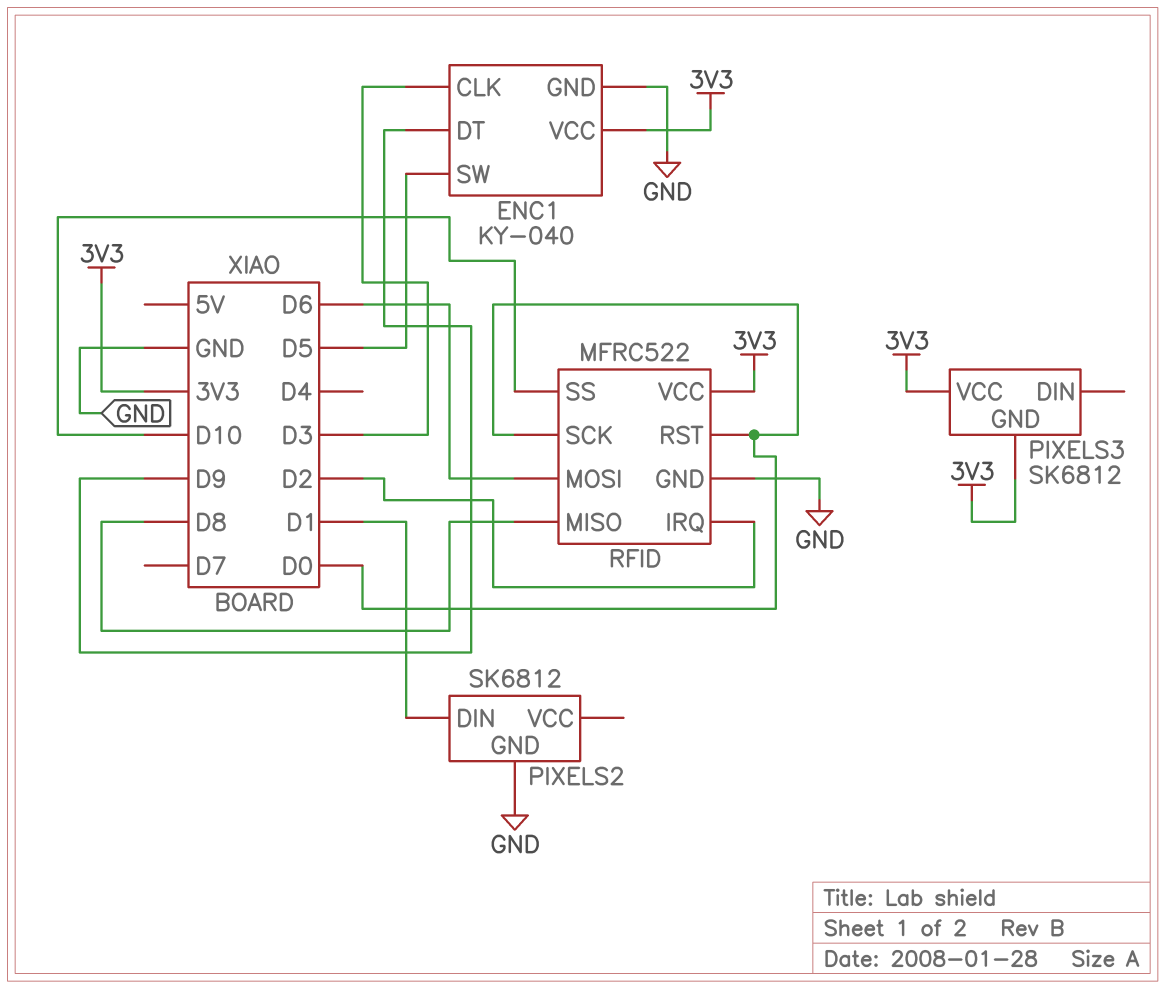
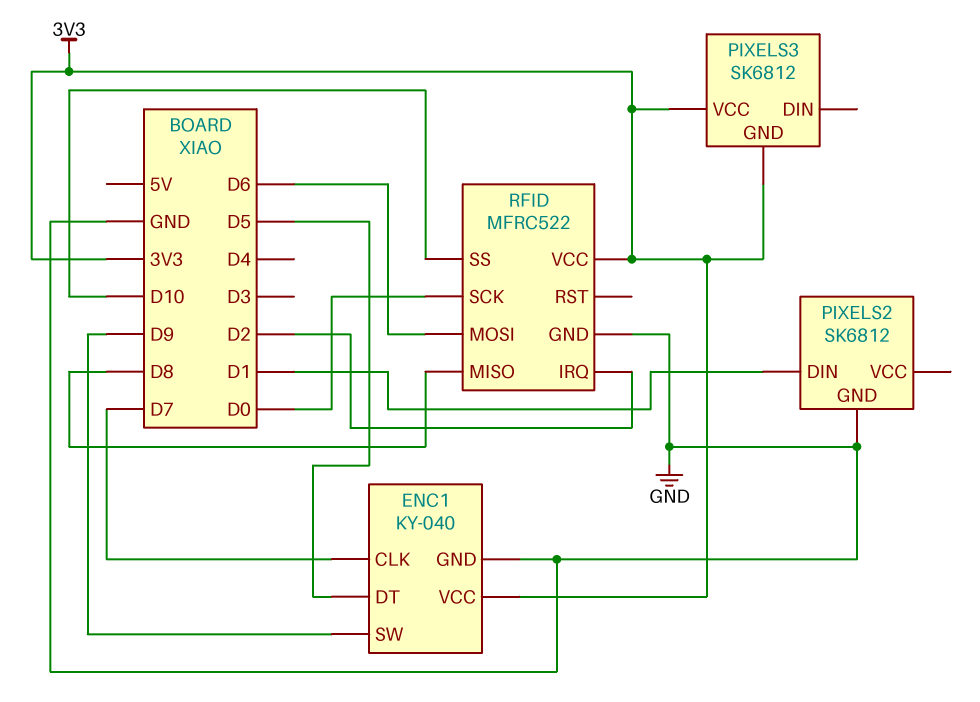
ENC1 pin CLK: D3 -> D7
ENC1 pin DT: D9 -> D5
ENC1 pin SW: D5 -> D9
RFID pin RST: D0 -> none

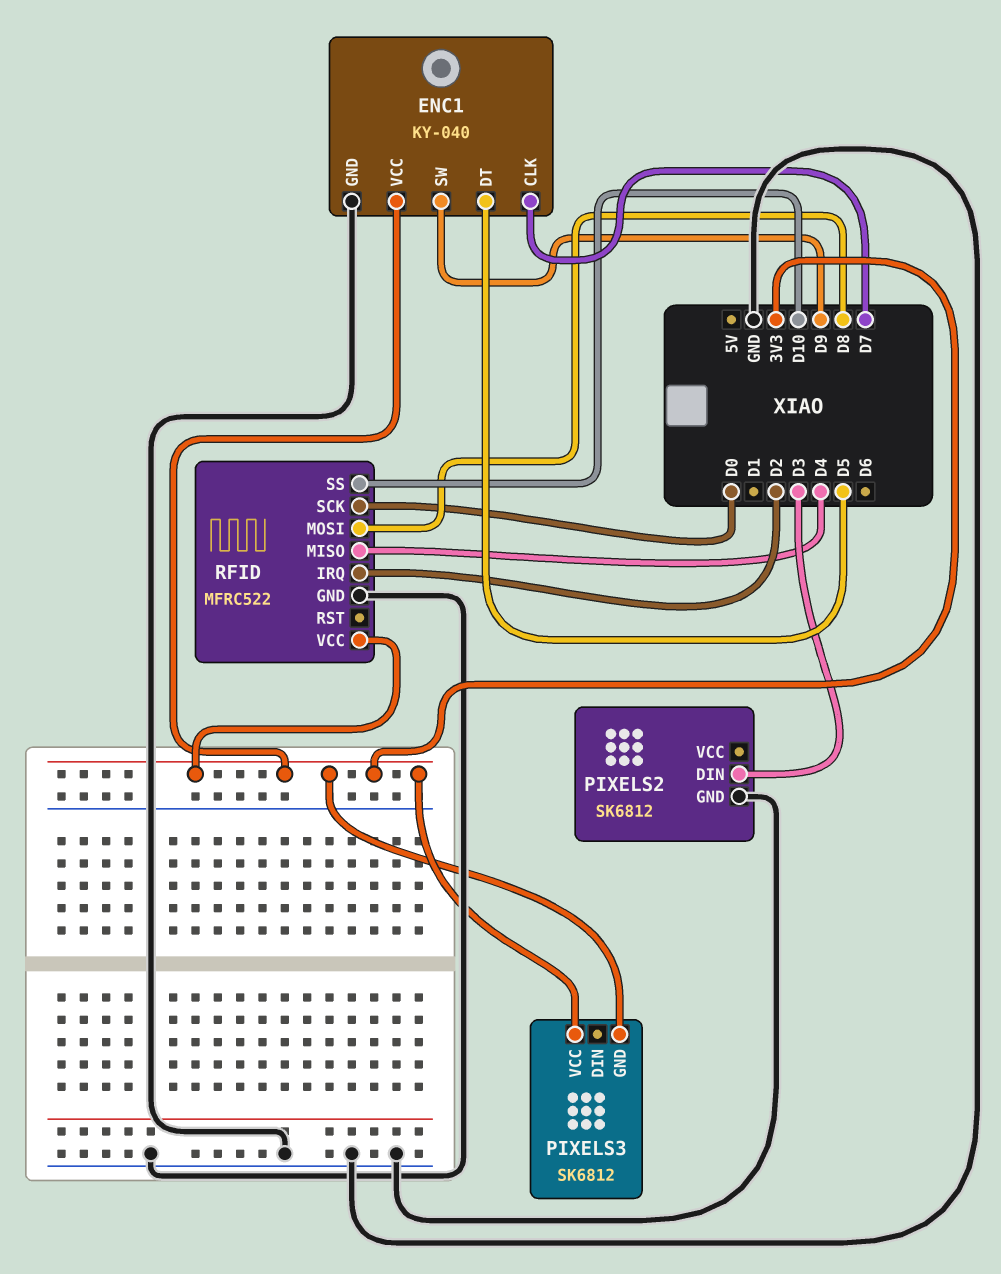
PIXELS2 pin DIN: D1 -> D3
RFID pin MISO: D8 -> D4
RFID pin MOSI: D6 -> D8

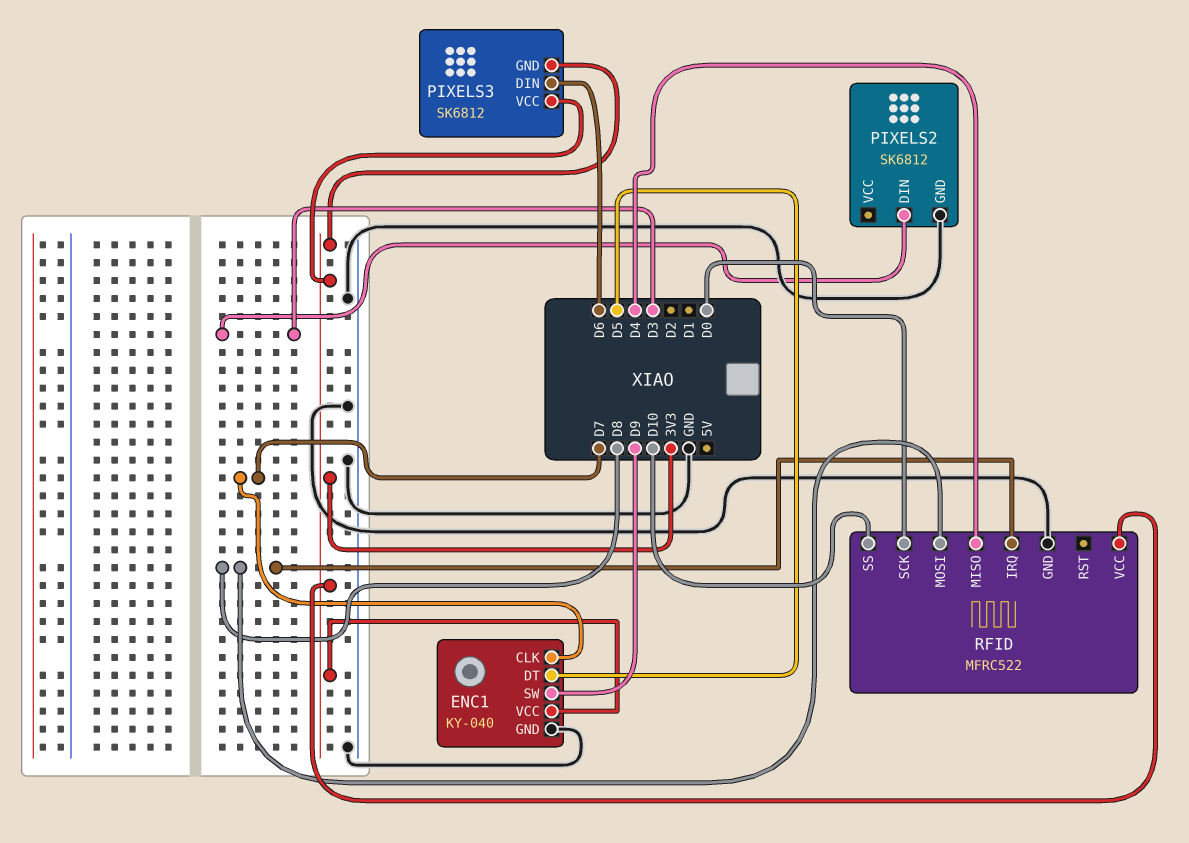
PIXELS3 pin DIN: none -> D6
RFID pin IRQ: D2 -> D8

